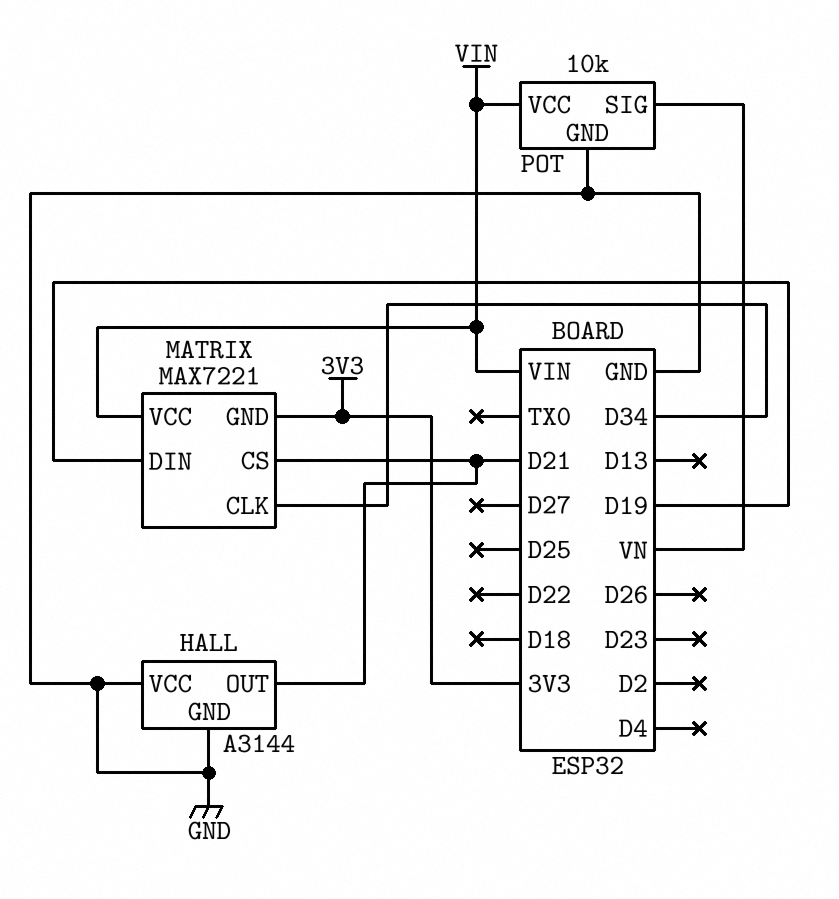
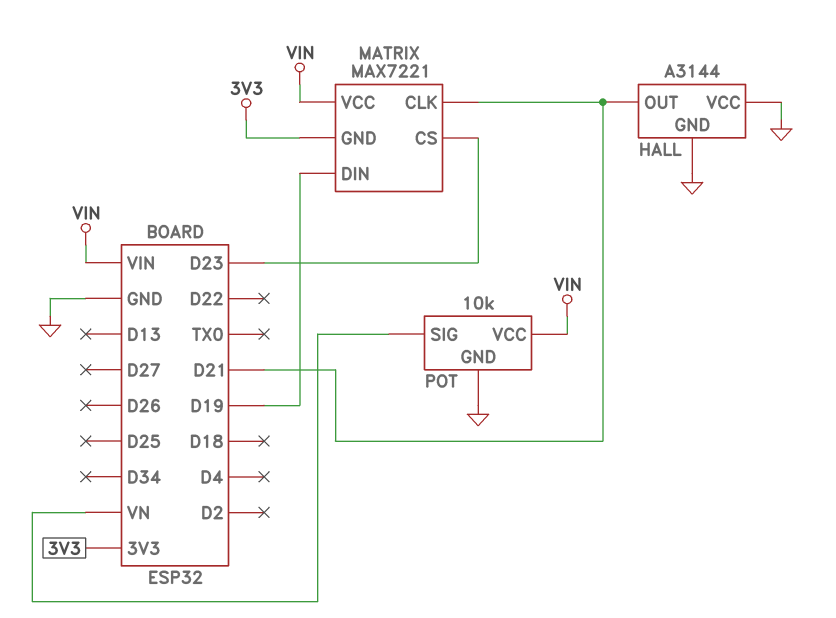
MATRIX pin CLK: D34 -> D21
MATRIX pin CS: D21 -> D23

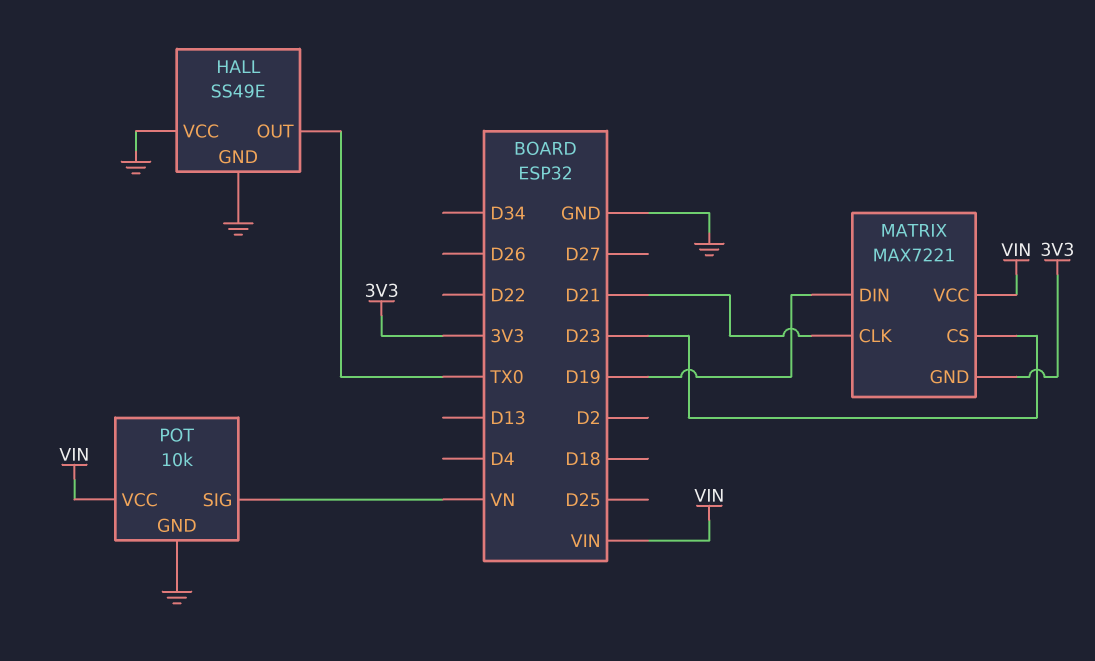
HALL: A3144 -> SS49E
HALL pin OUT: D21 -> TX0

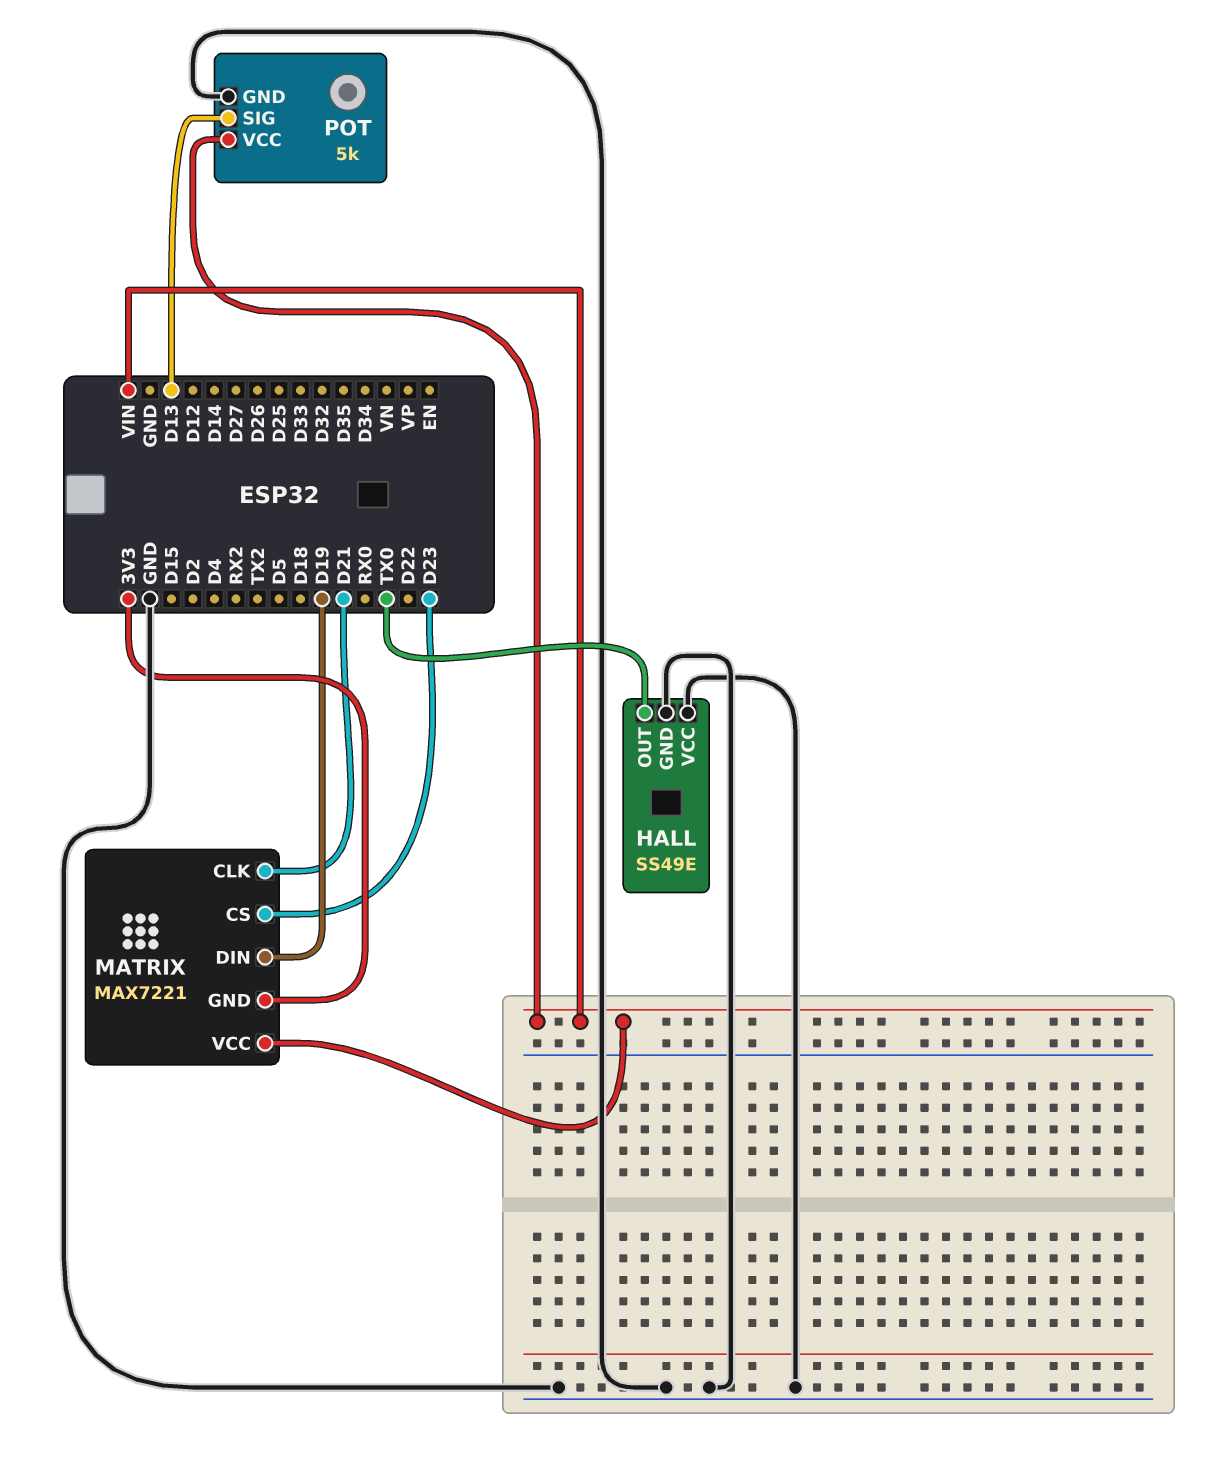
POT: 10k -> 5k
POT pin SIG: VN -> D13

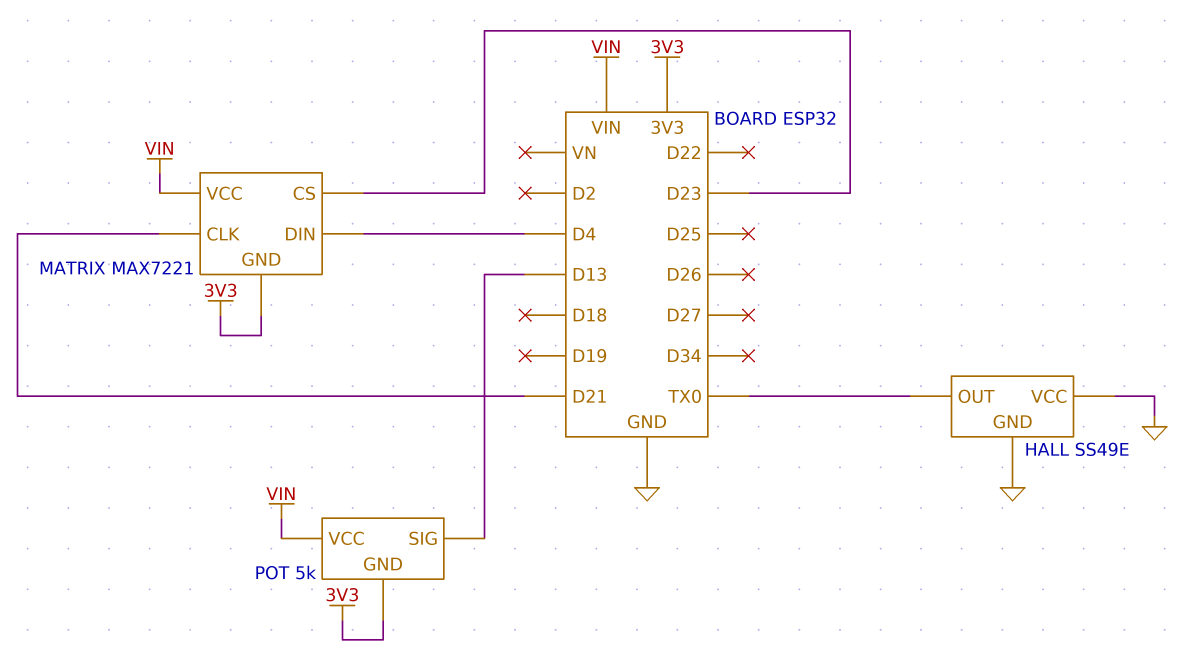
MATRIX pin DIN: D19 -> D4
POT pin GND: GND -> 3V3

